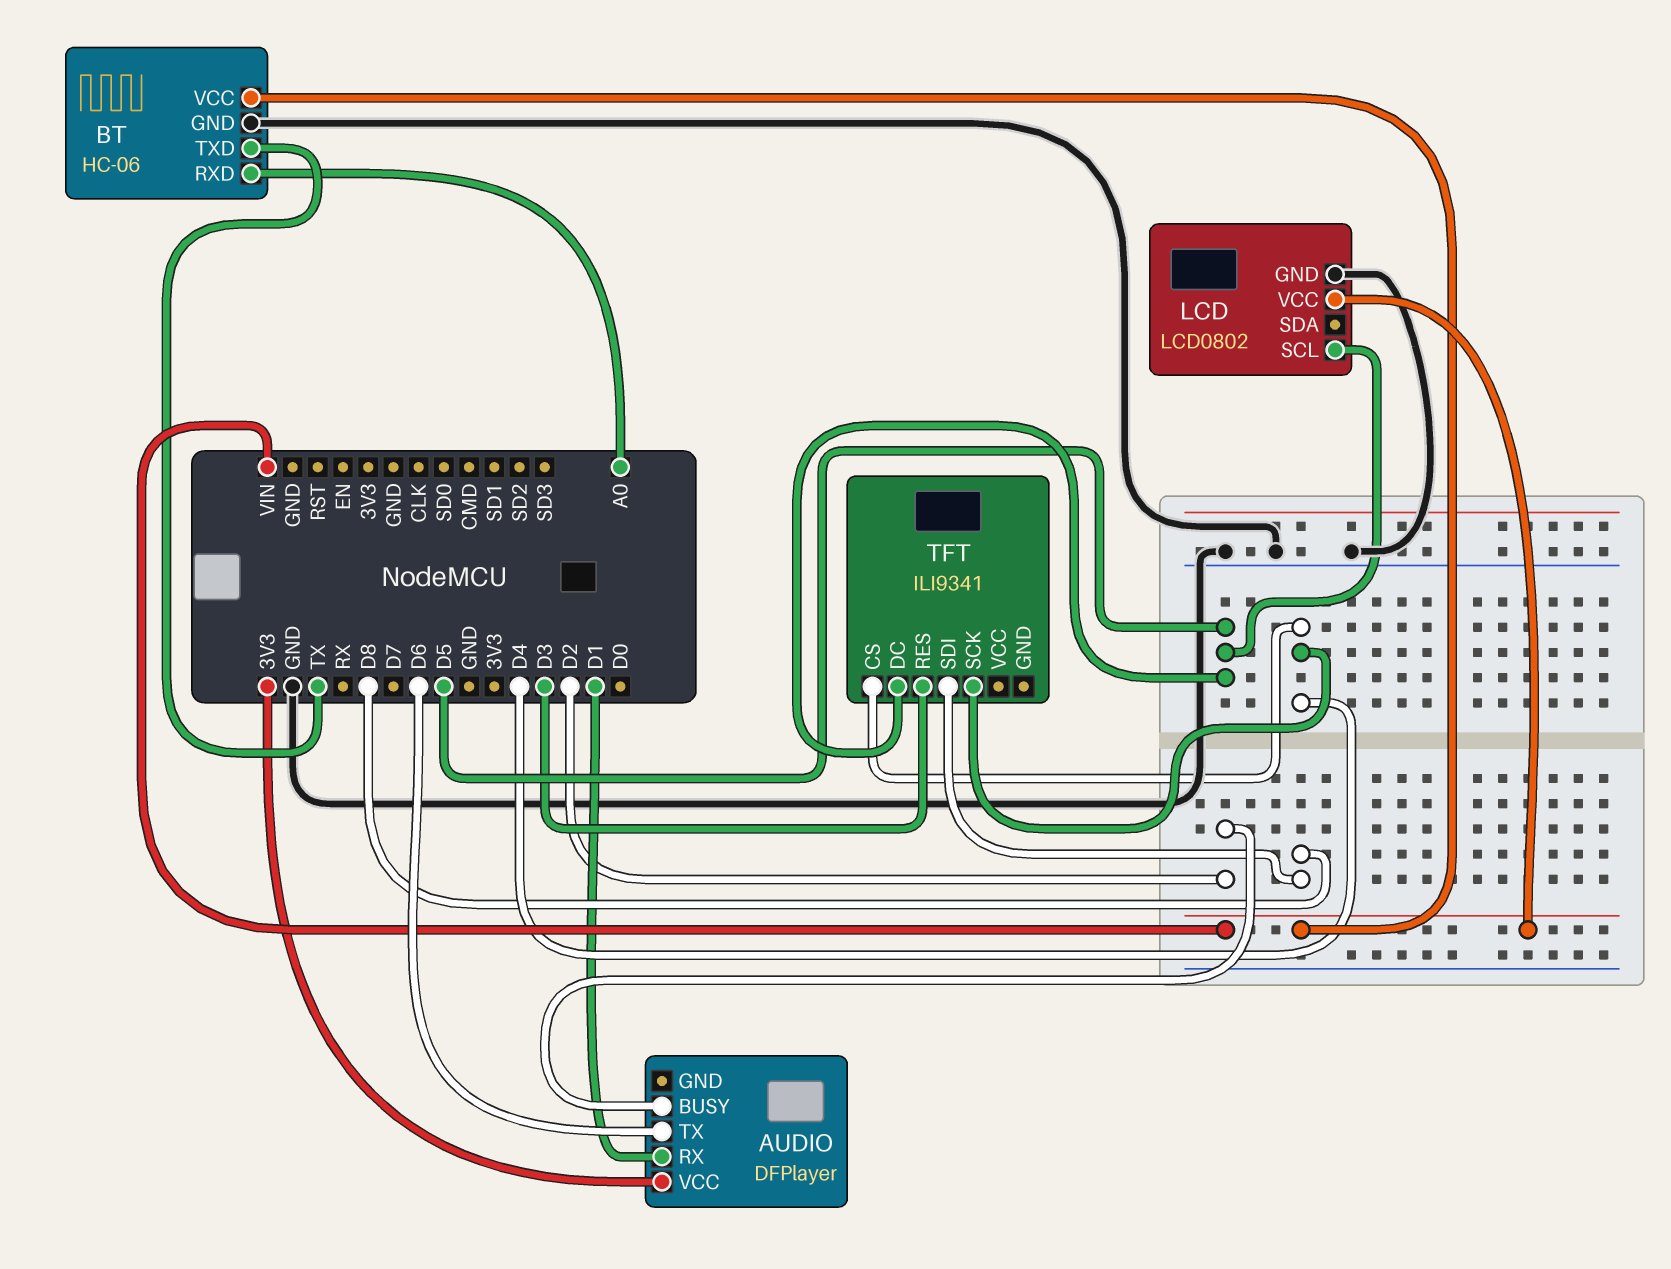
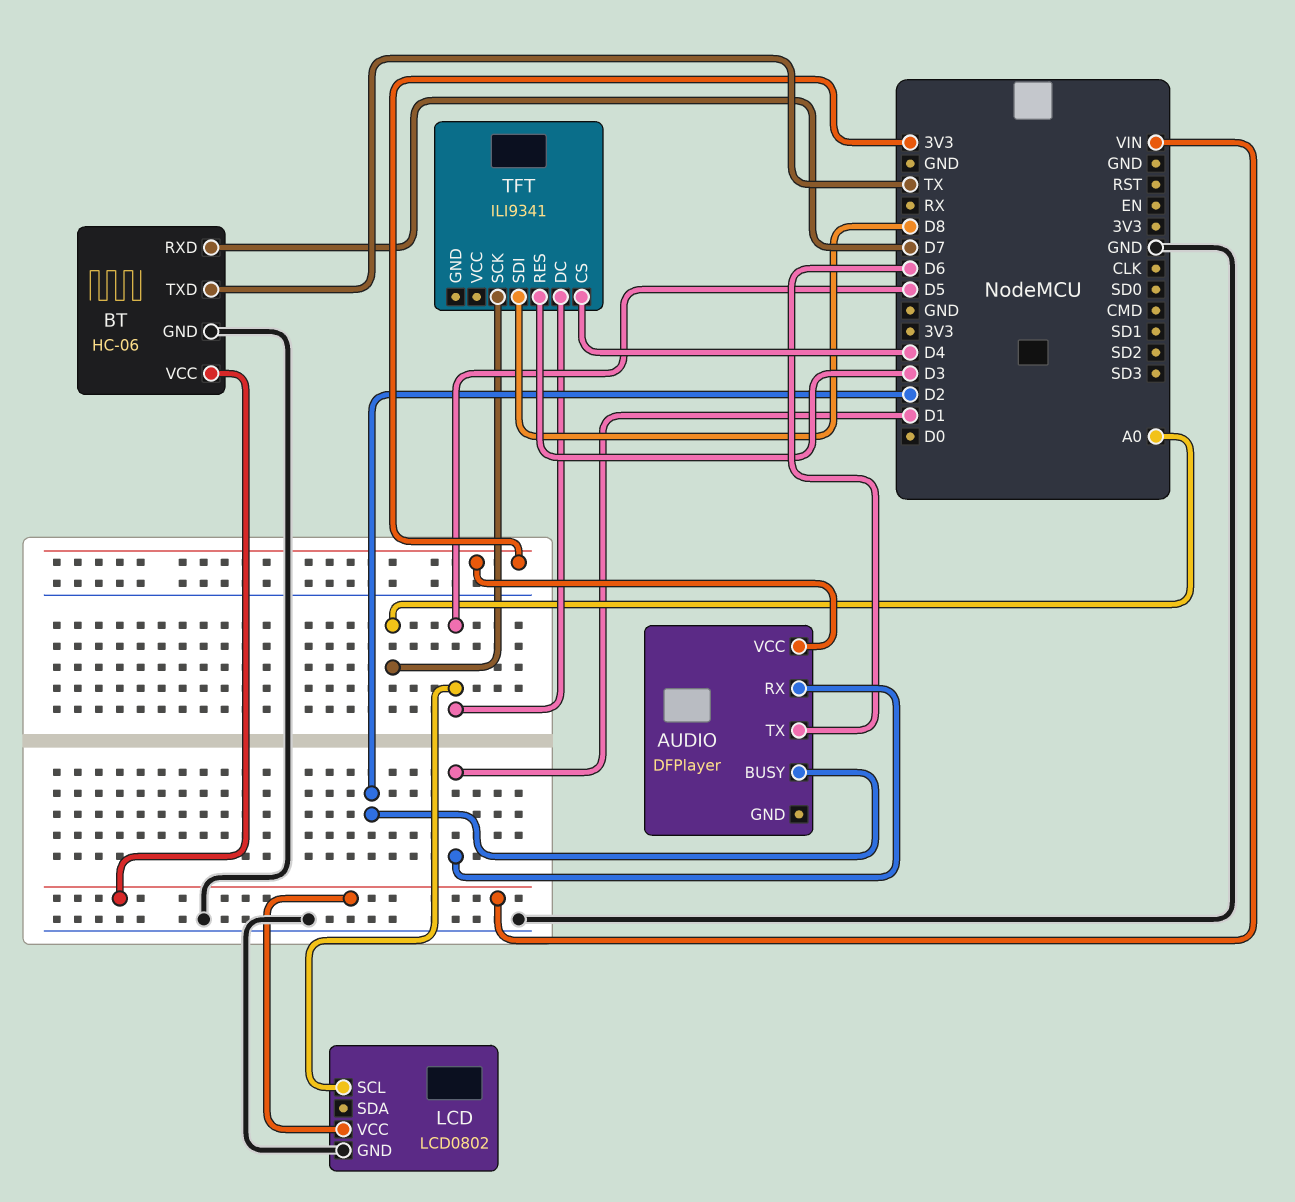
BT pin RXD: A0 -> D7
TFT pin SCK: D4 -> A0

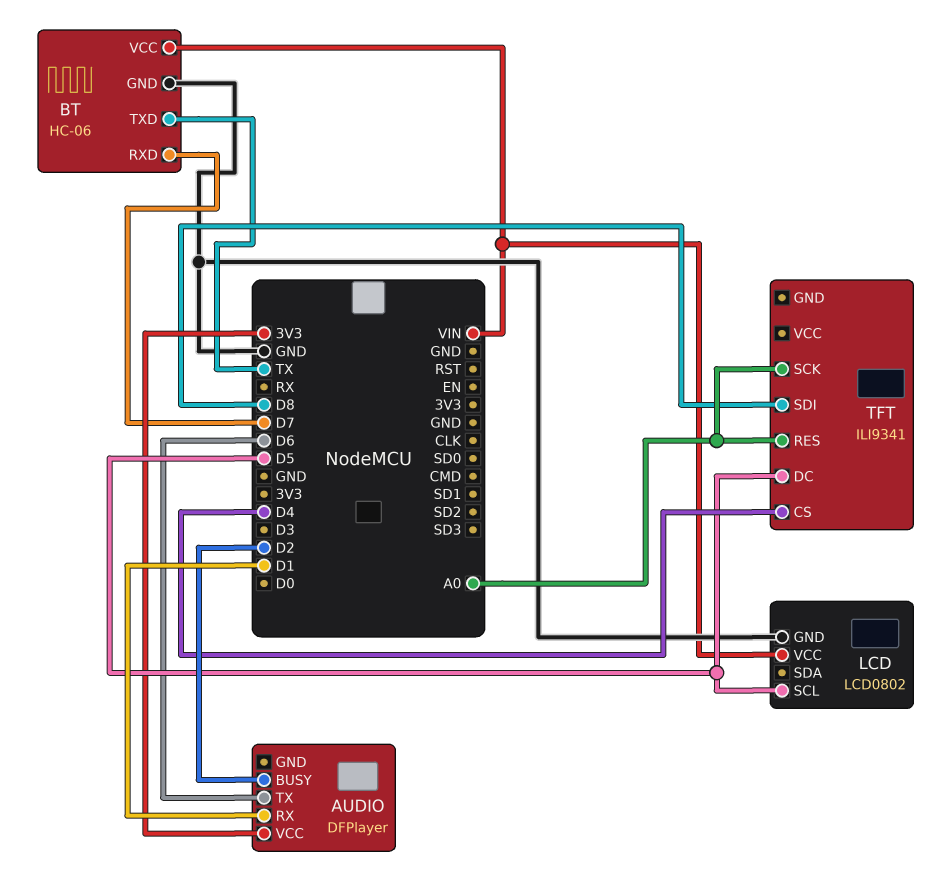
TFT pin RES: D3 -> A0

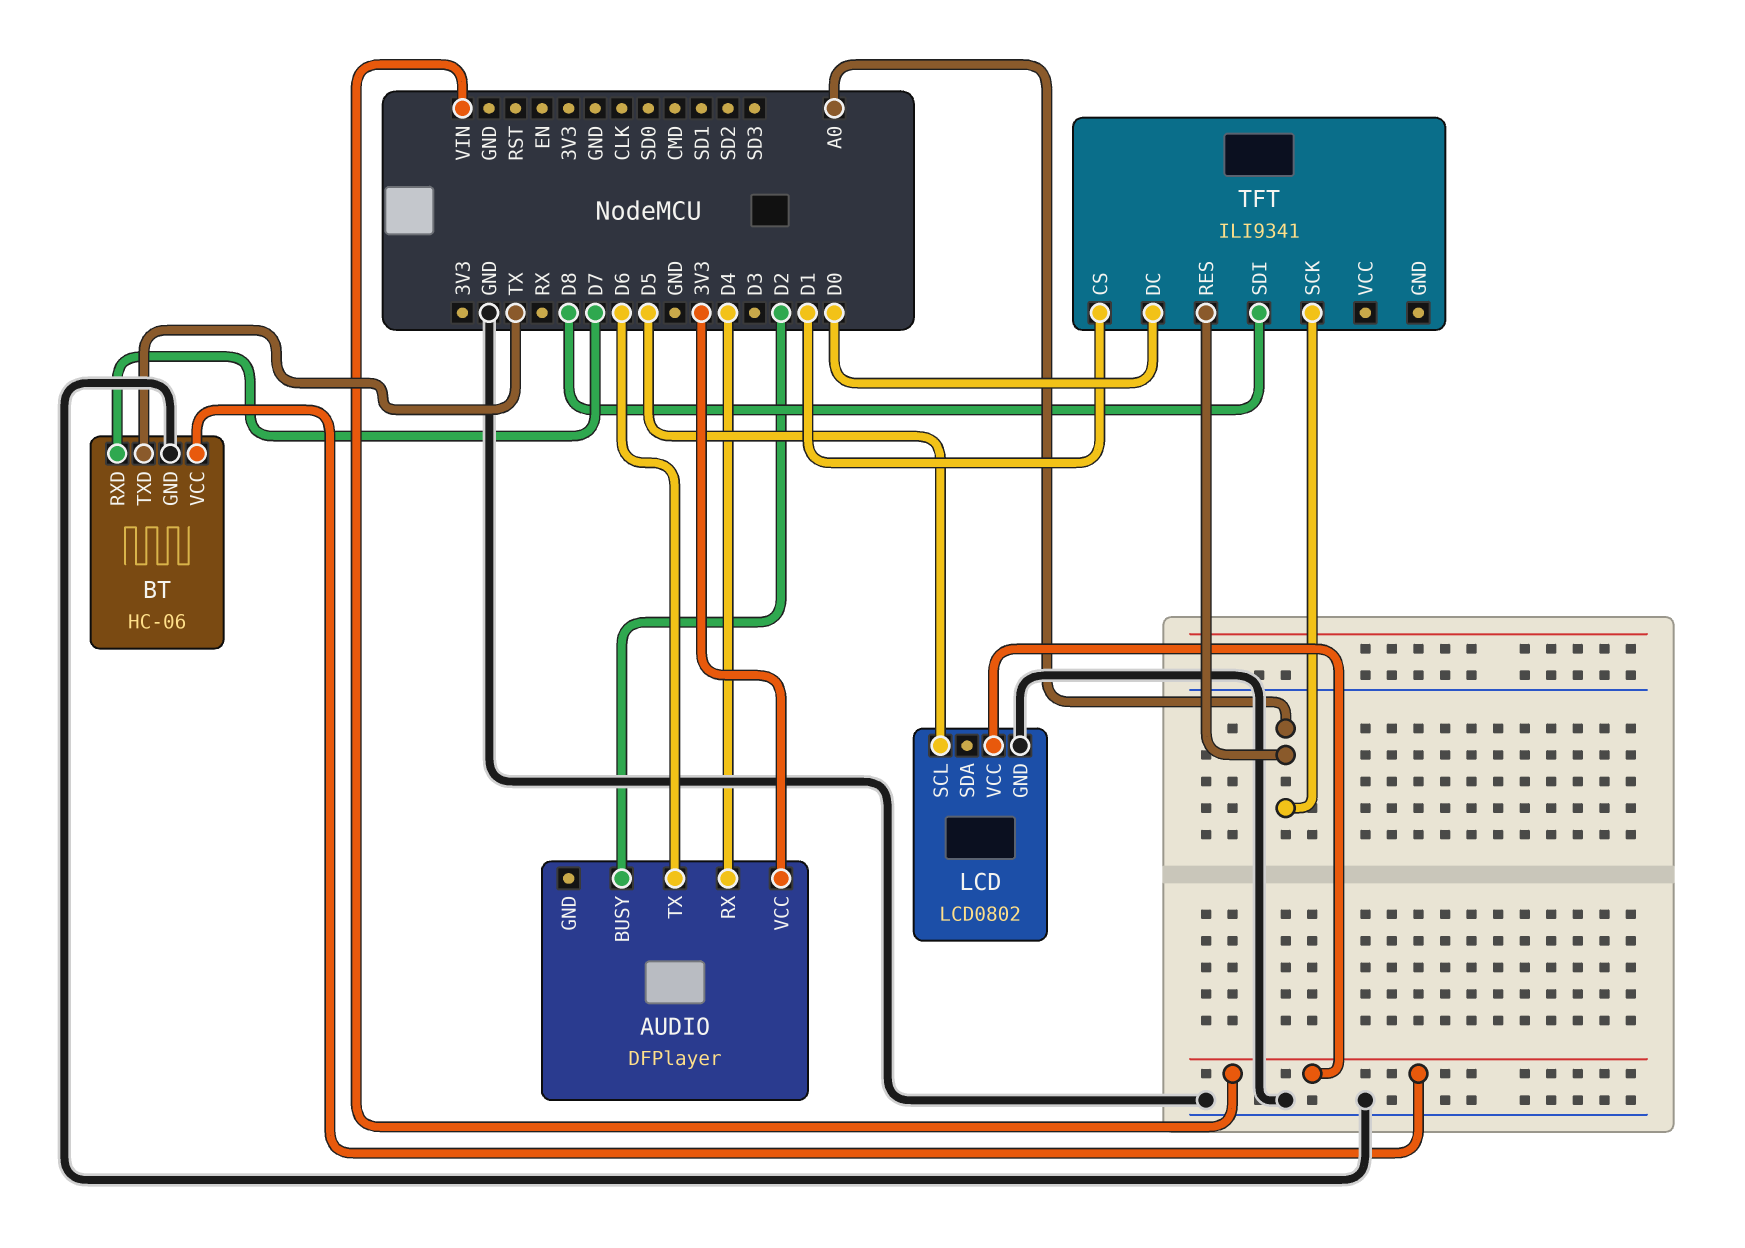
AUDIO pin RX: D1 -> D4
TFT pin CS: D4 -> D1
TFT pin DC: D5 -> D0

